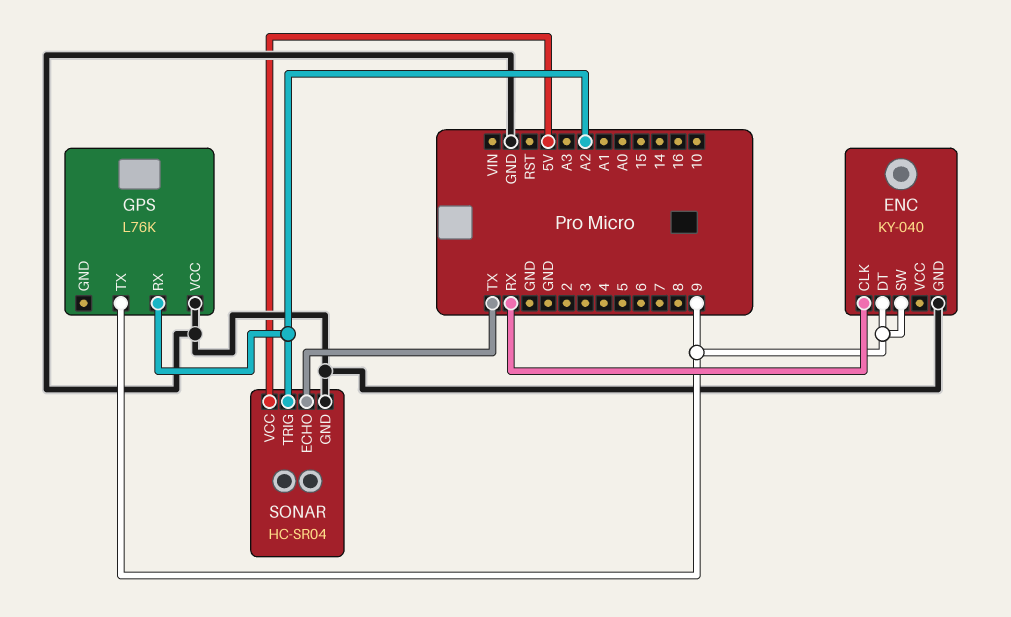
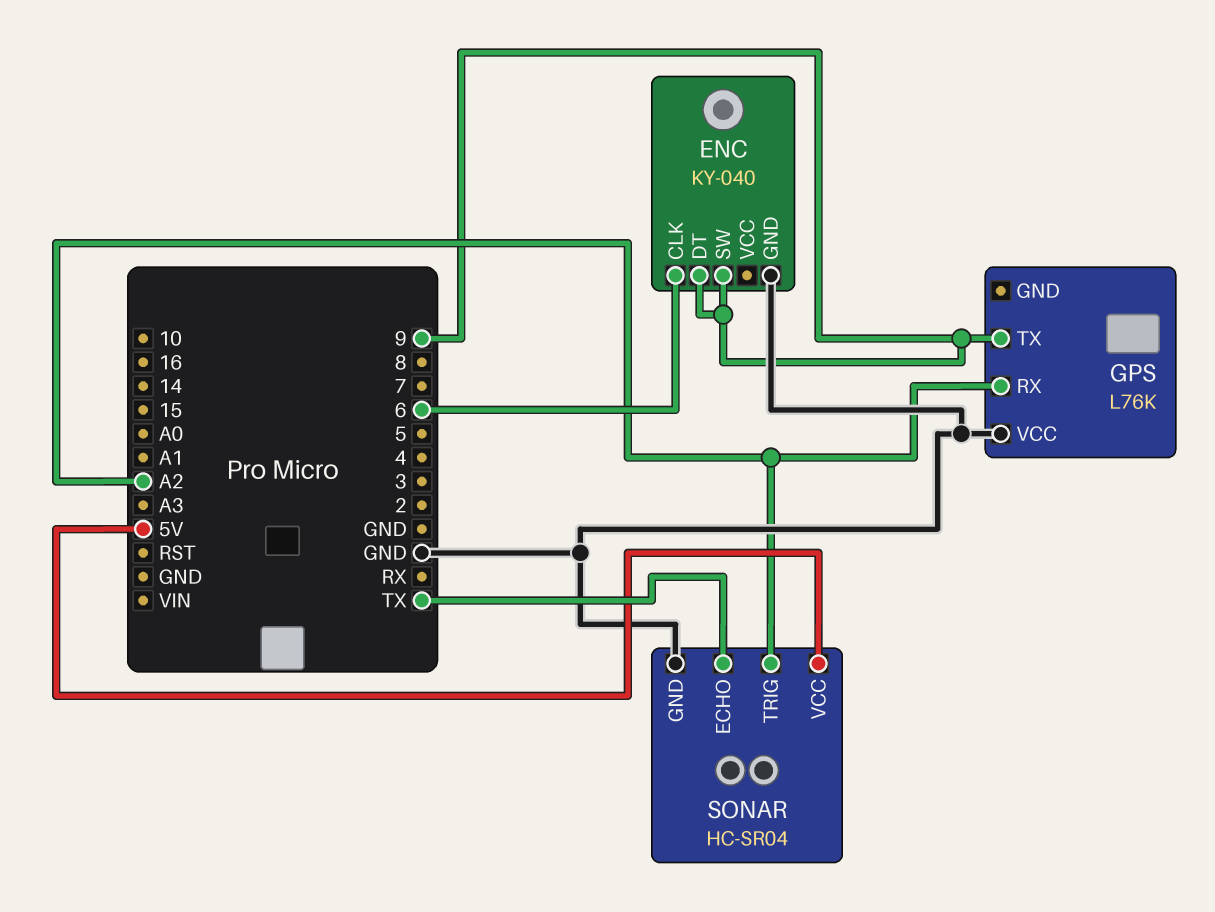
ENC pin CLK: RX -> 6

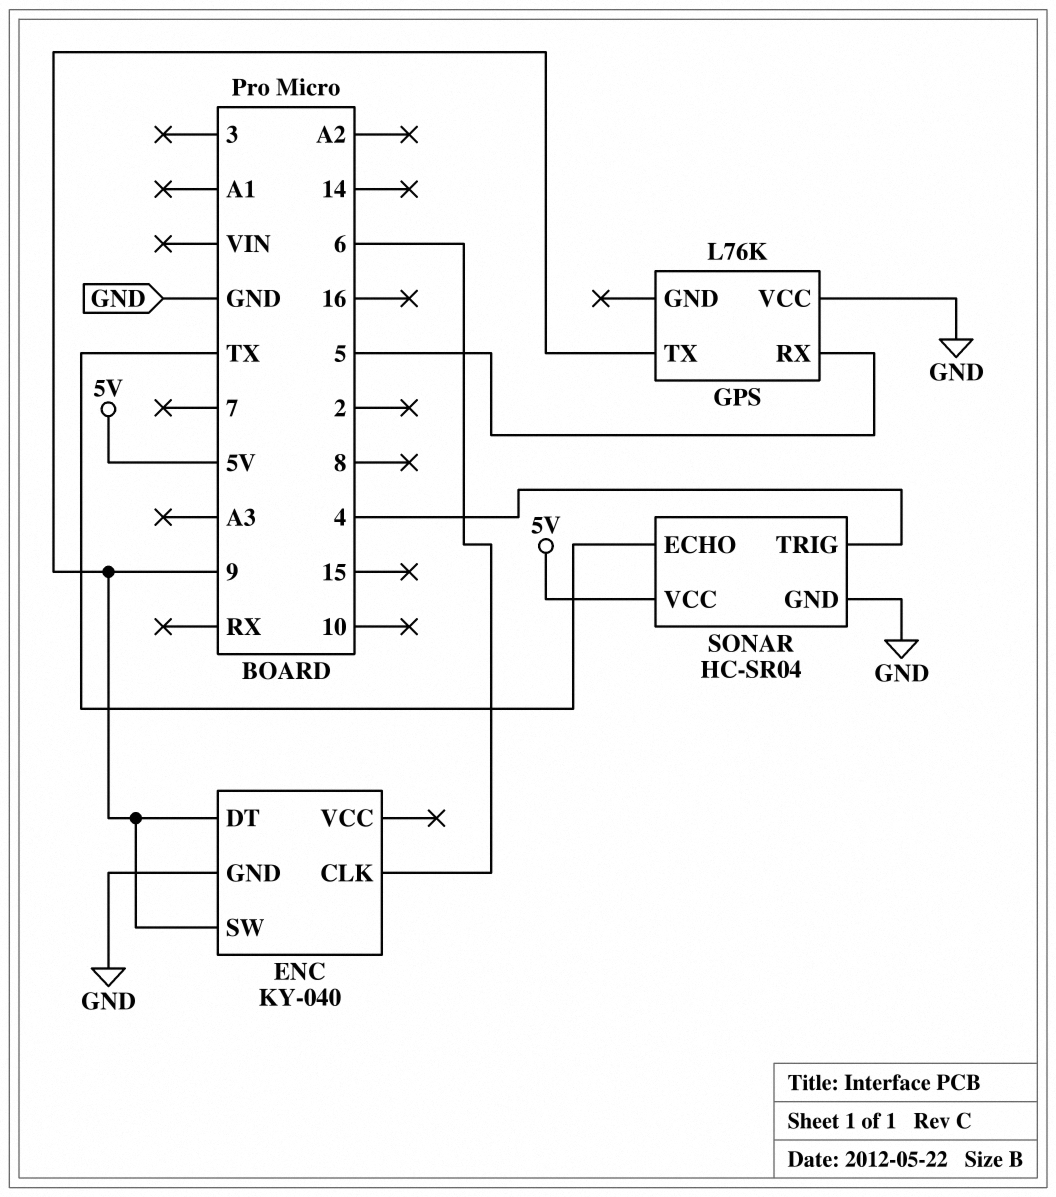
GPS pin RX: A2 -> 5
SONAR pin TRIG: A2 -> 4

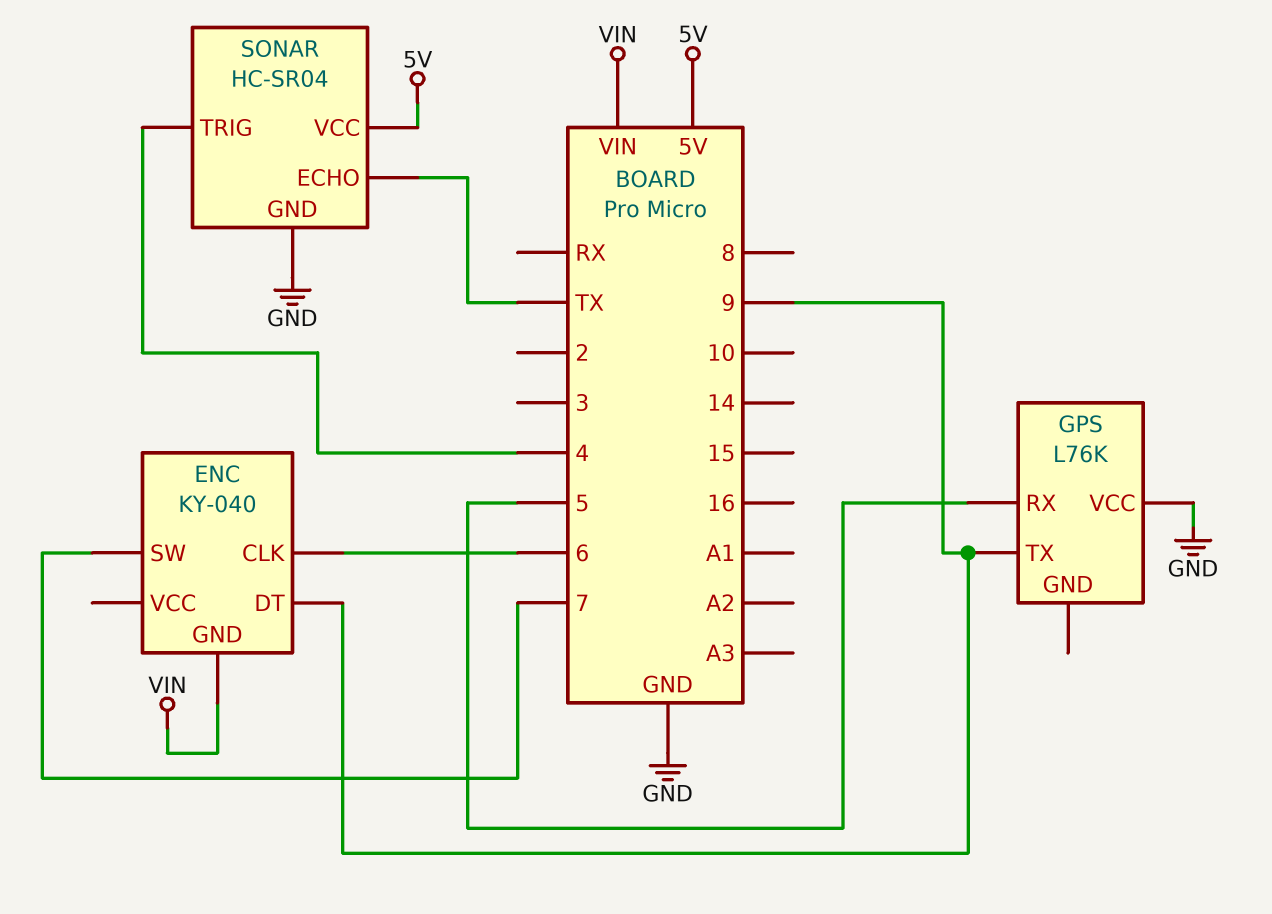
ENC pin GND: GND -> VIN
ENC pin SW: 9 -> 7

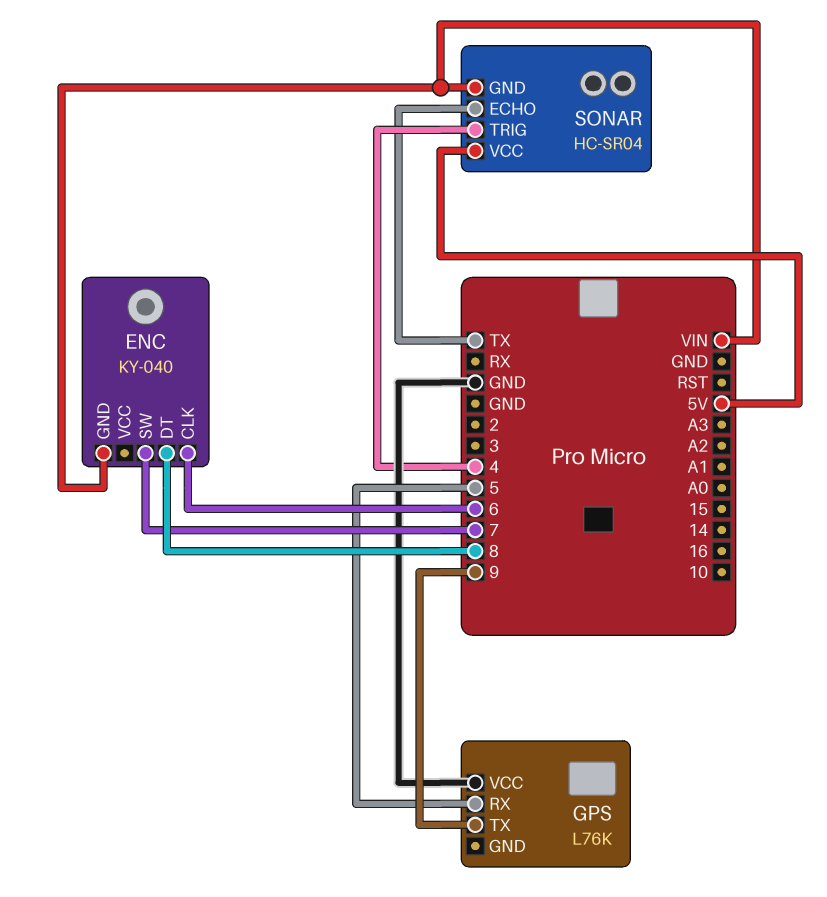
ENC pin DT: 9 -> 8
SONAR pin GND: GND -> VIN

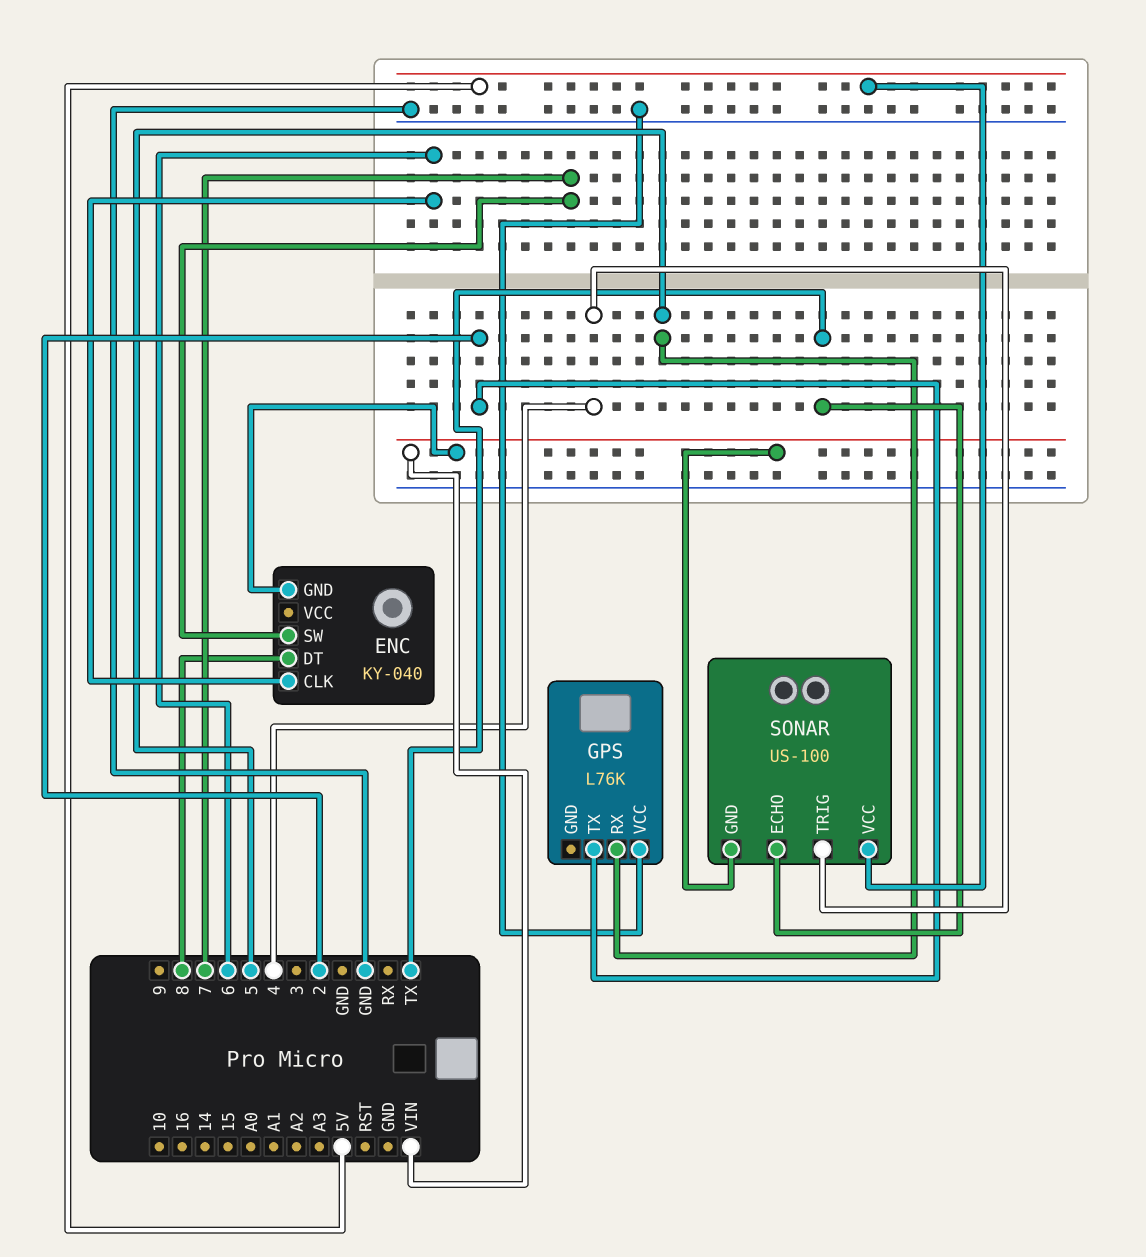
GPS pin TX: 9 -> 2
SONAR: HC-SR04 -> US-100

